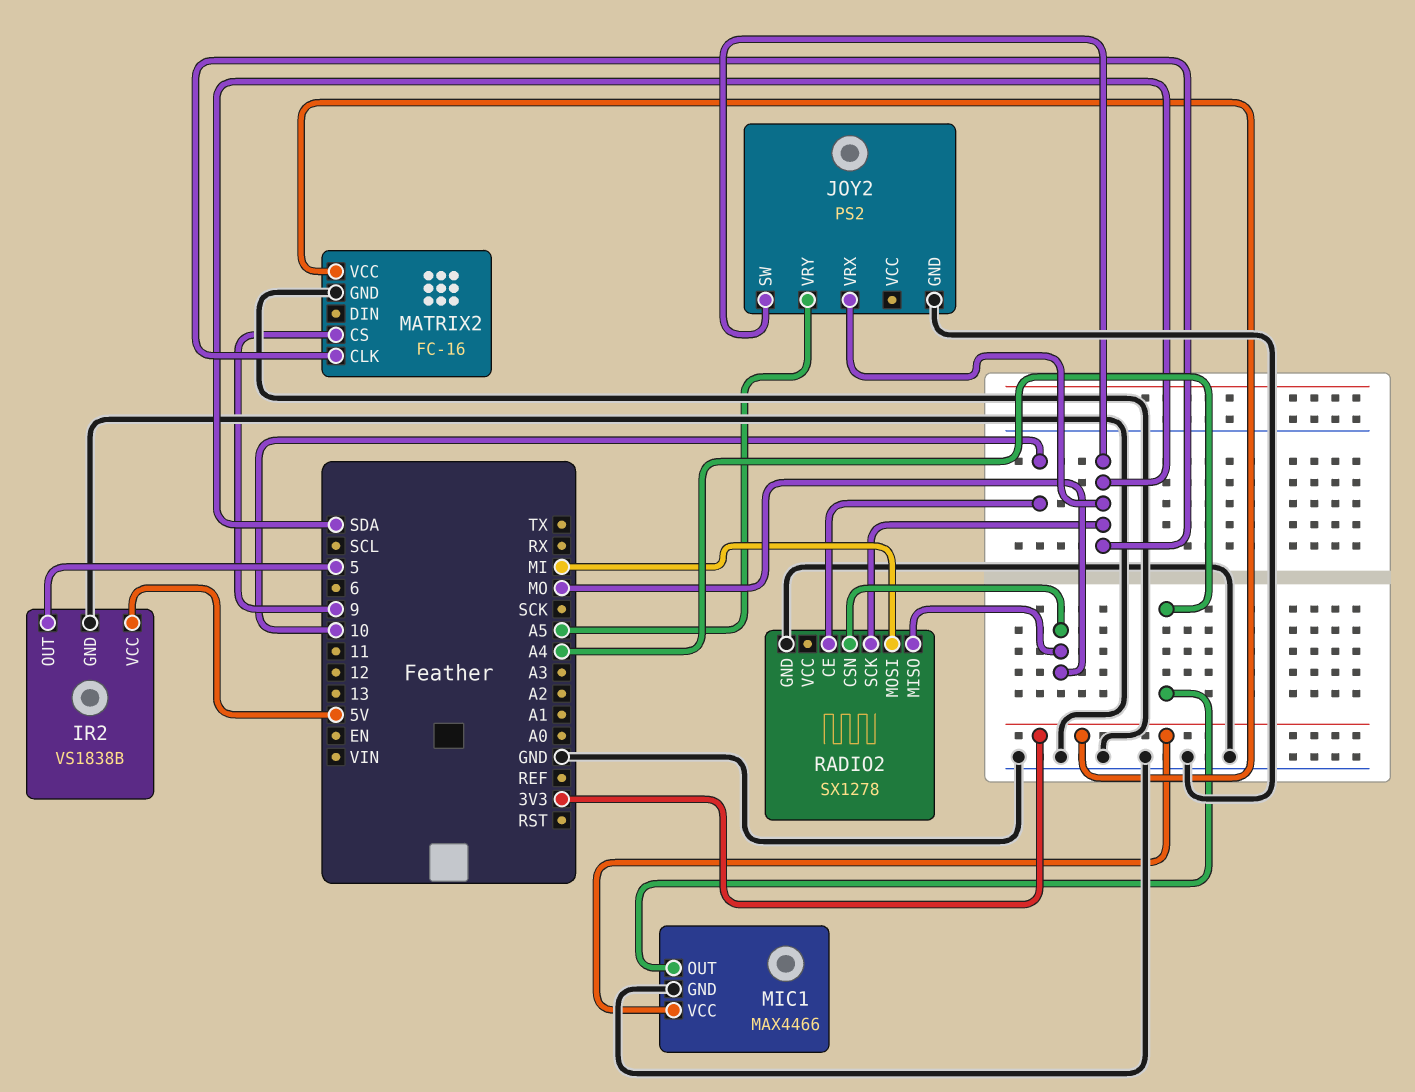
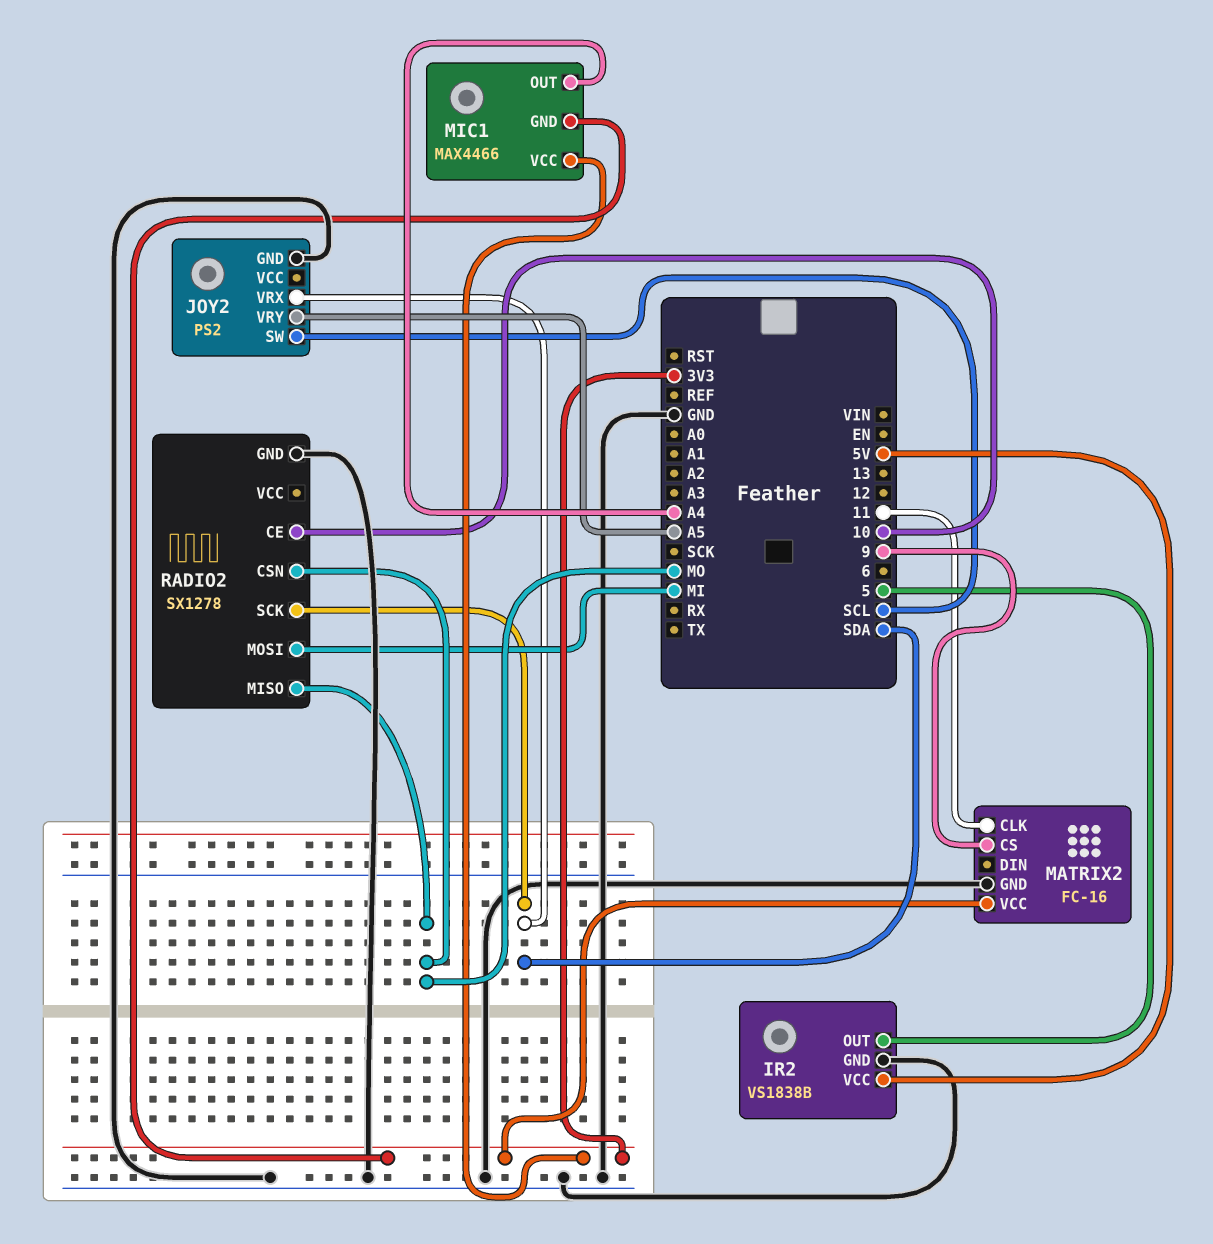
JOY2 pin SW: SDA -> SCL
MATRIX2 pin CLK: SDA -> 11
MIC1 pin GND: GND -> 3V3

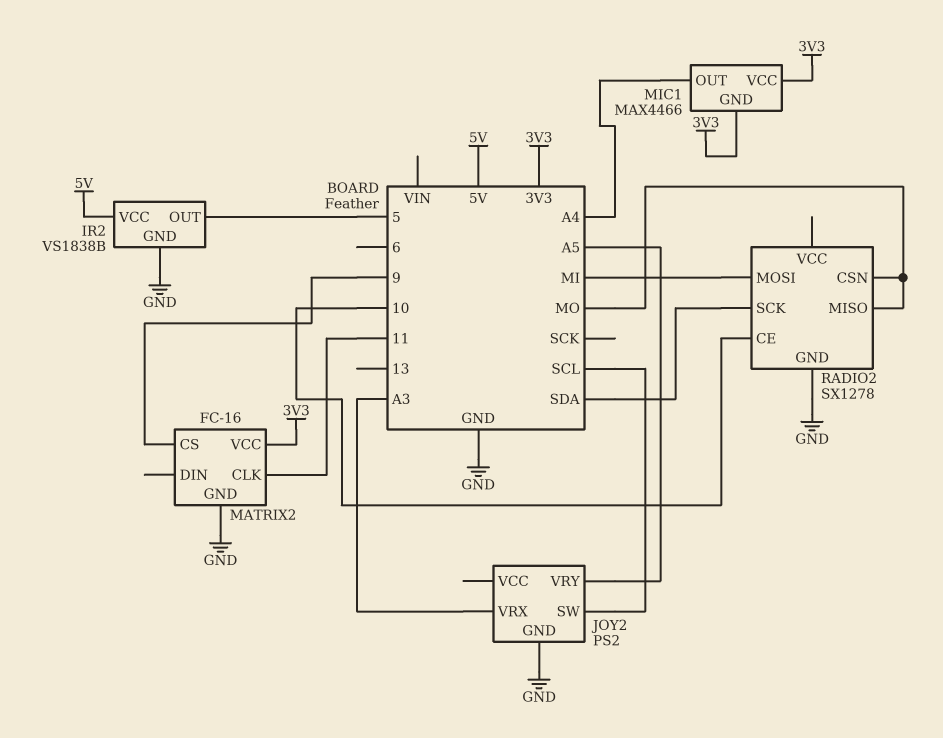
JOY2 pin VRX: SDA -> A3

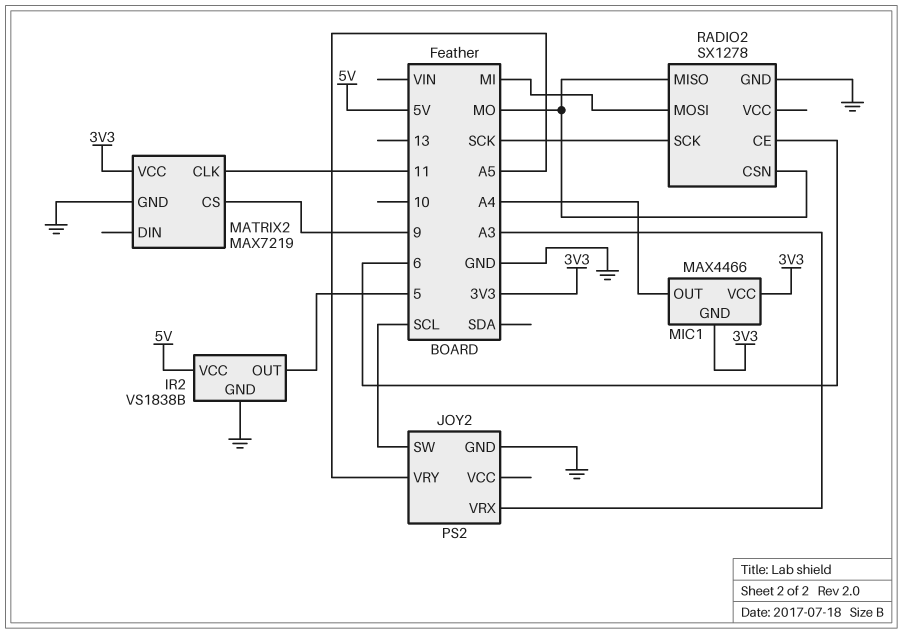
MATRIX2: FC-16 -> MAX7219
RADIO2 pin CE: 10 -> 6
RADIO2 pin SCK: SDA -> SCK

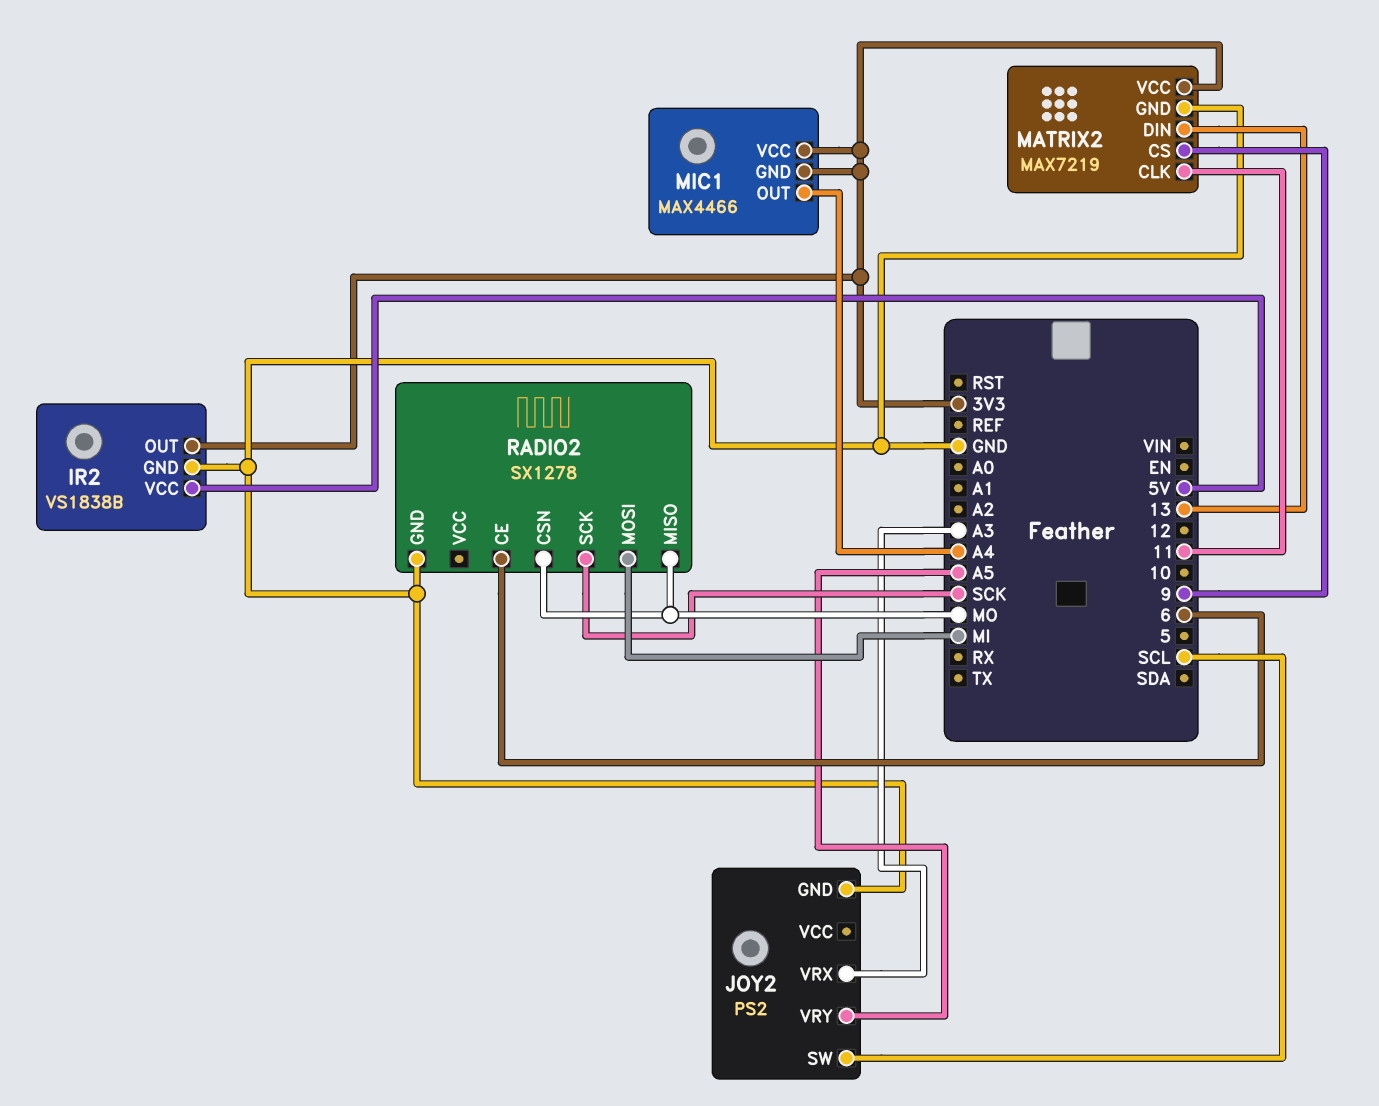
IR2 pin OUT: 5 -> 3V3
MATRIX2 pin DIN: none -> 13

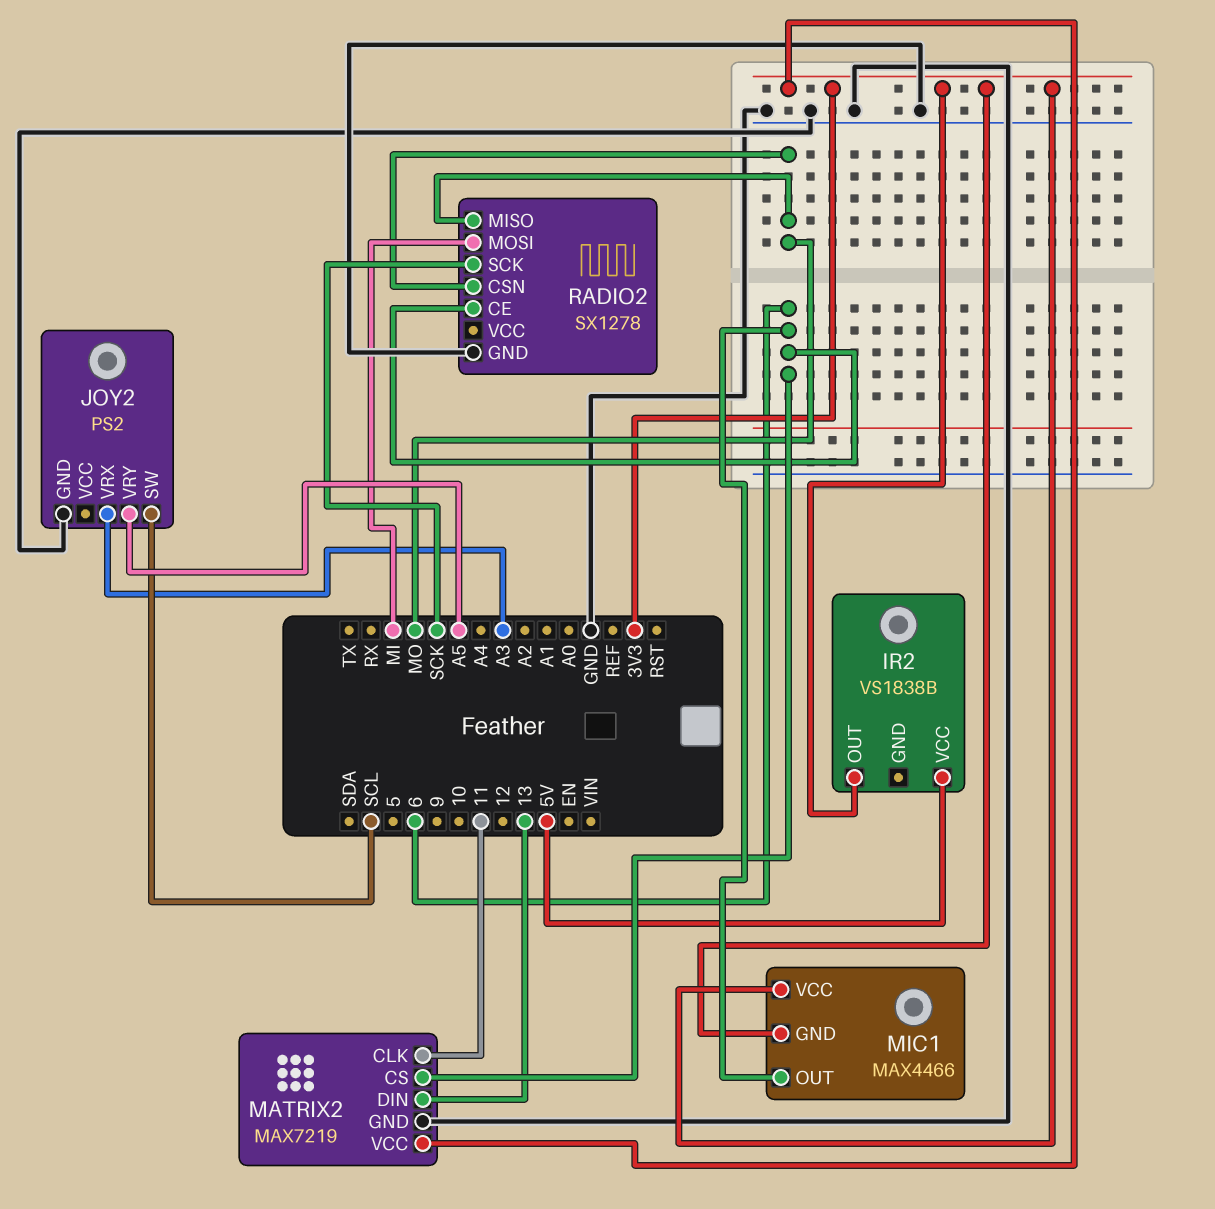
IR2 pin GND: GND -> none
MATRIX2 pin CS: 9 -> 6
MIC1 pin OUT: A4 -> 6

